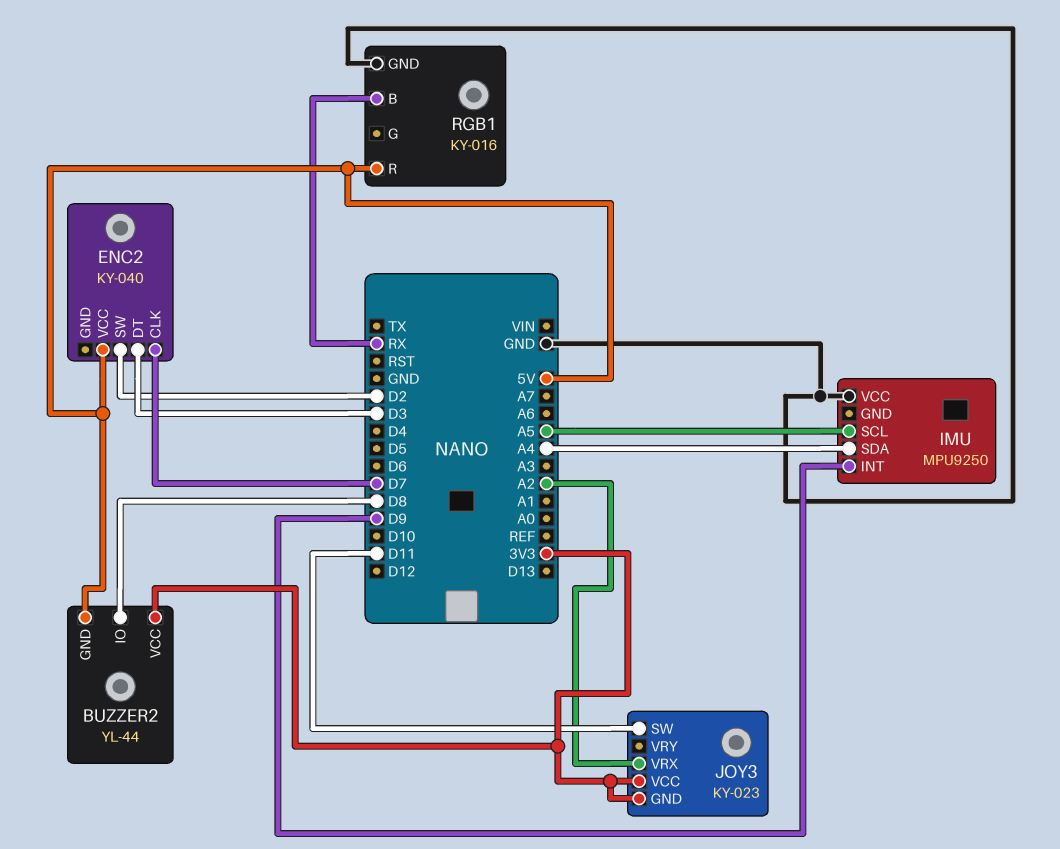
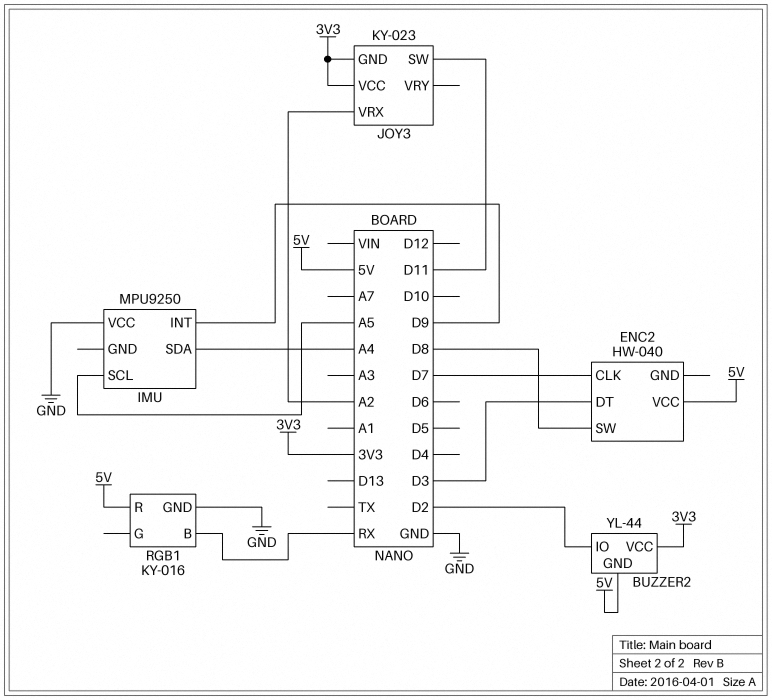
BUZZER2 pin IO: D8 -> D2
ENC2: KY-040 -> HW-040
ENC2 pin SW: D2 -> D8

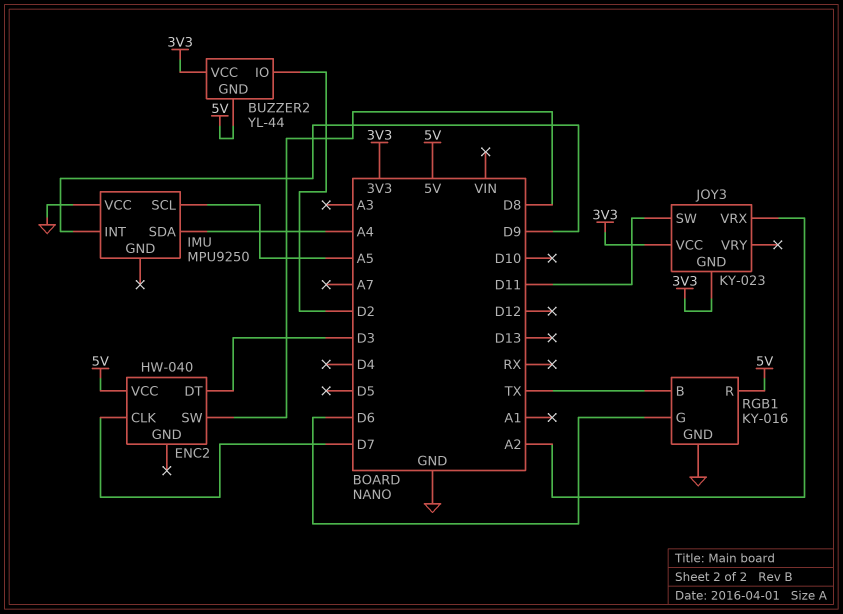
RGB1 pin B: RX -> TX
RGB1 pin G: none -> D6

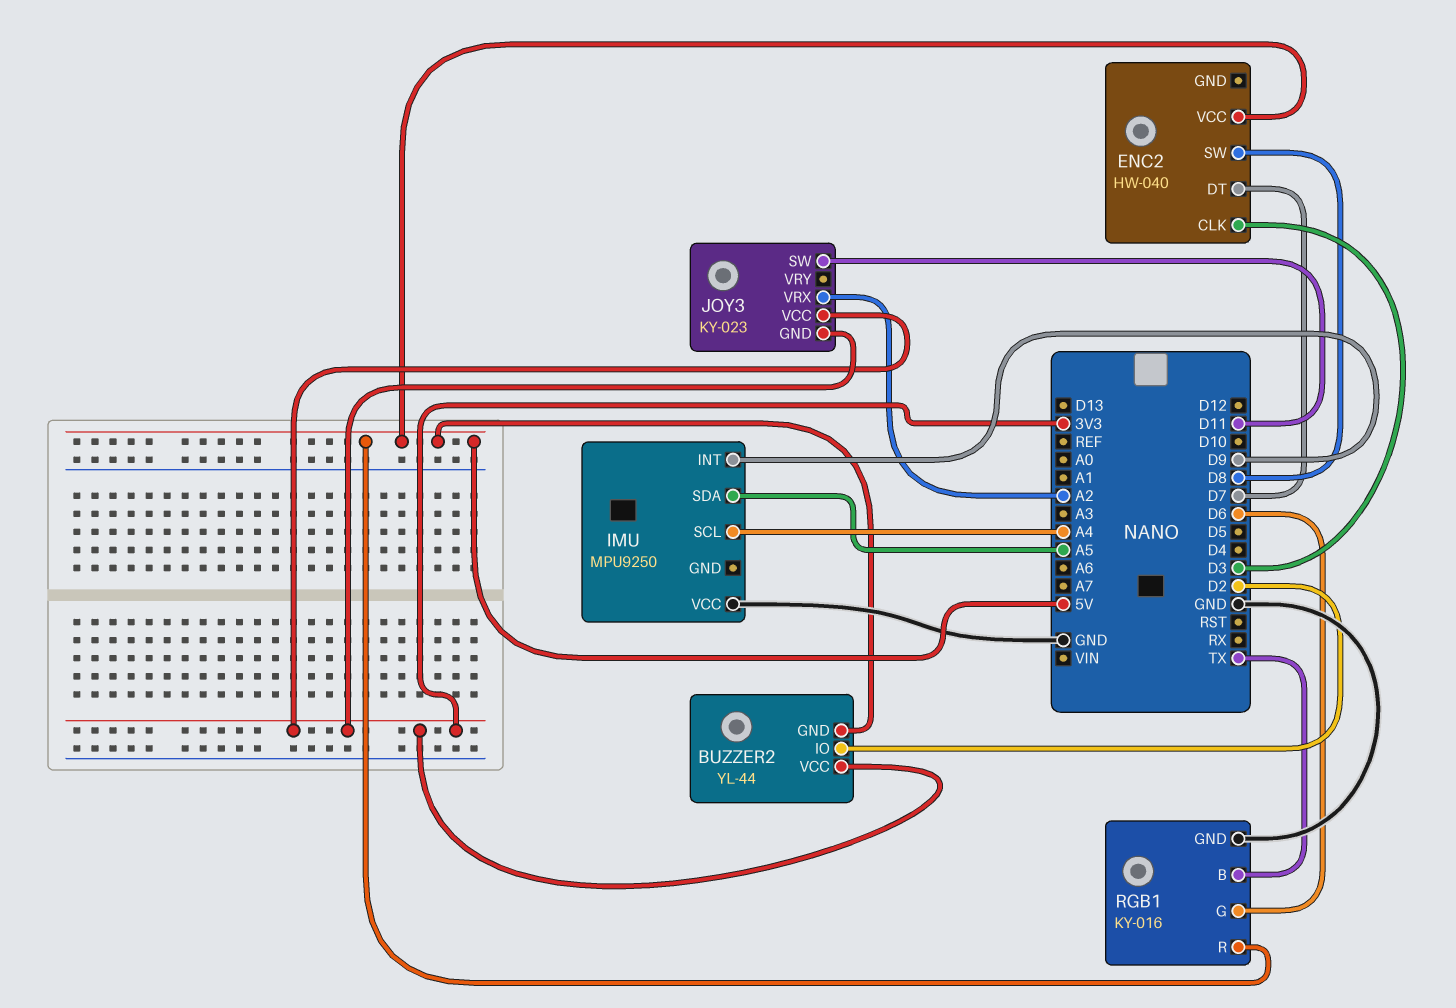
ENC2 pin CLK: D7 -> D3
ENC2 pin DT: D3 -> D7
IMU pin SCL: A5 -> A4
IMU pin SDA: A4 -> A5

